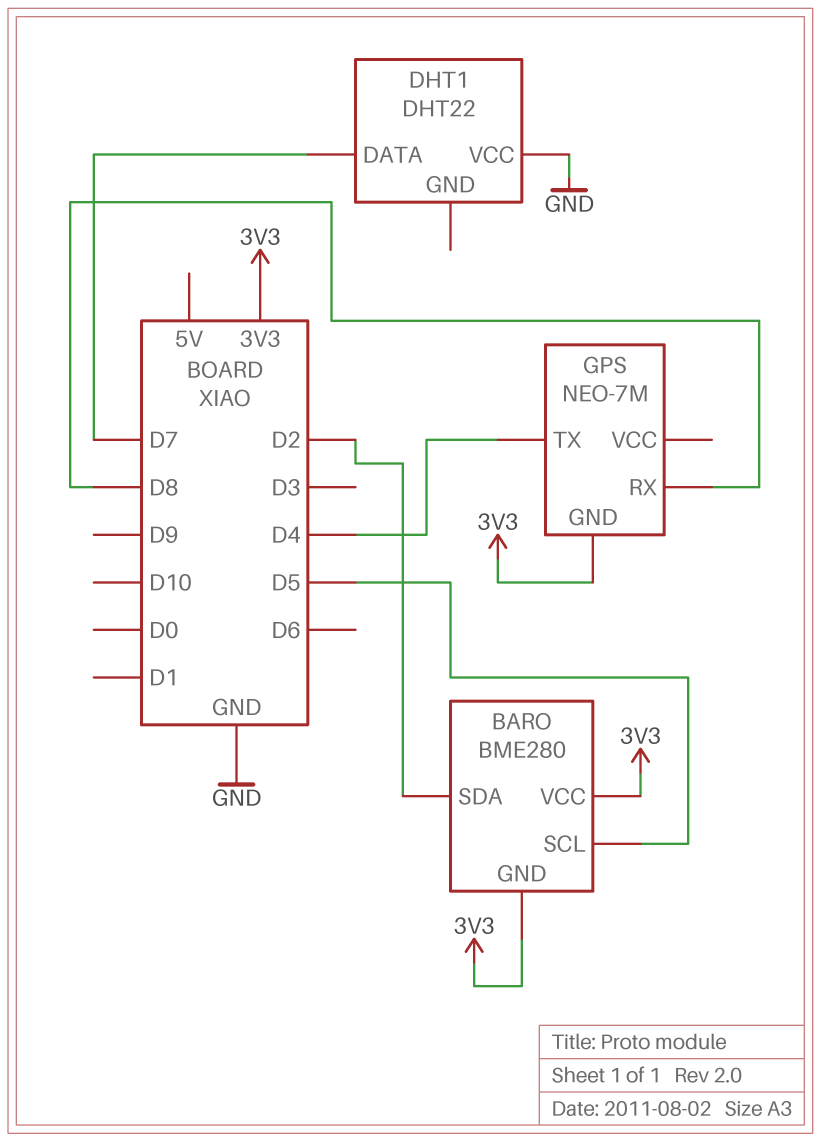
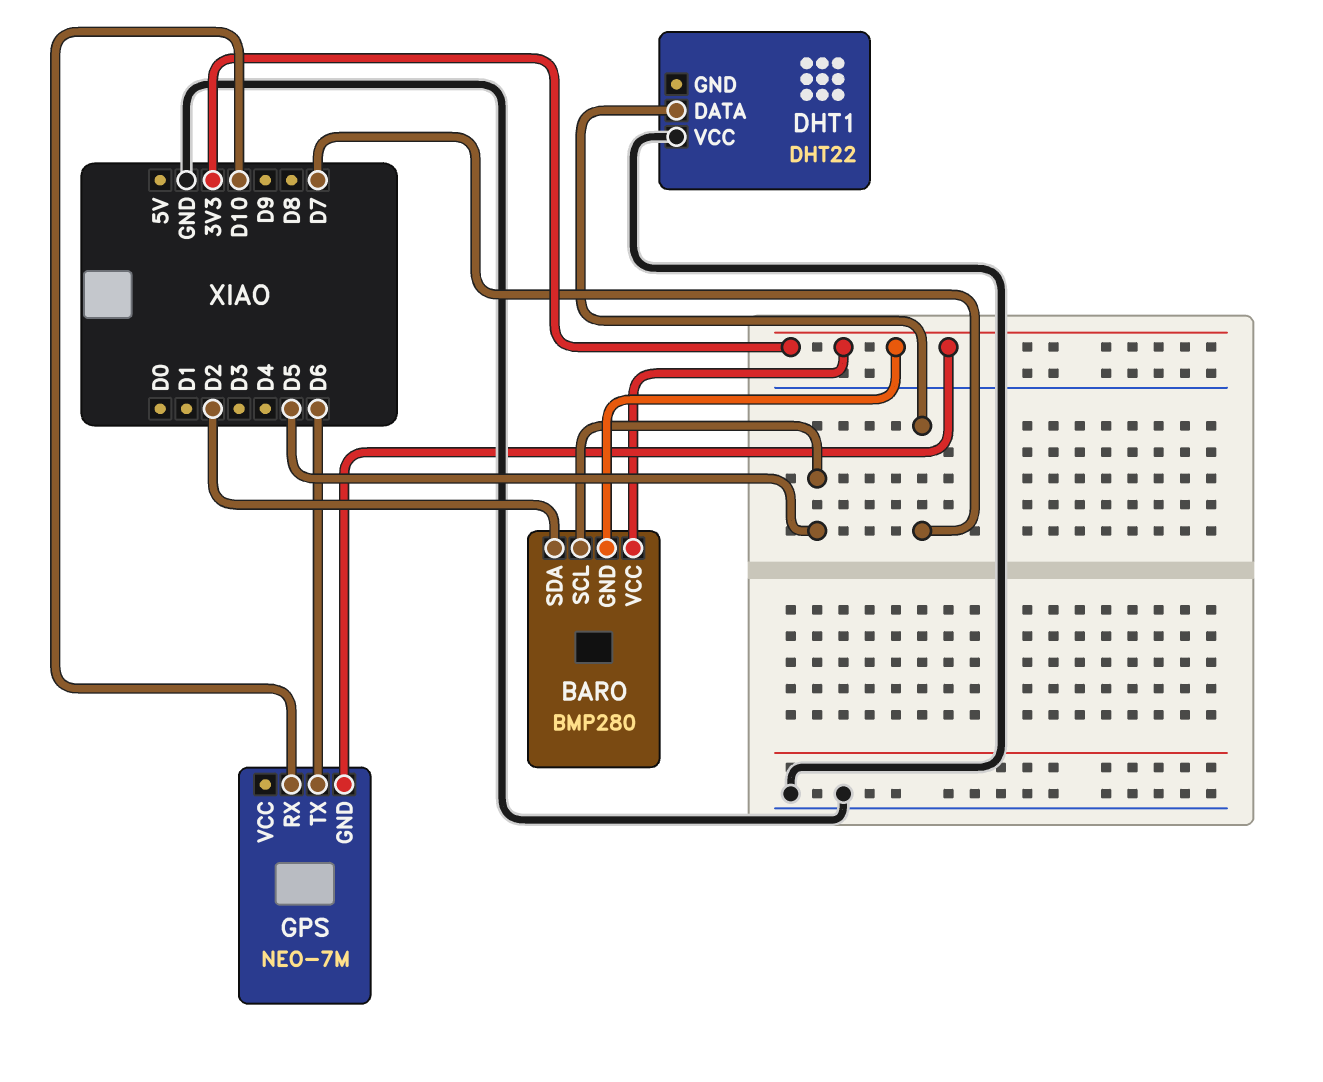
BARO: BME280 -> BMP280
GPS pin RX: D8 -> D10
GPS pin TX: D4 -> D6

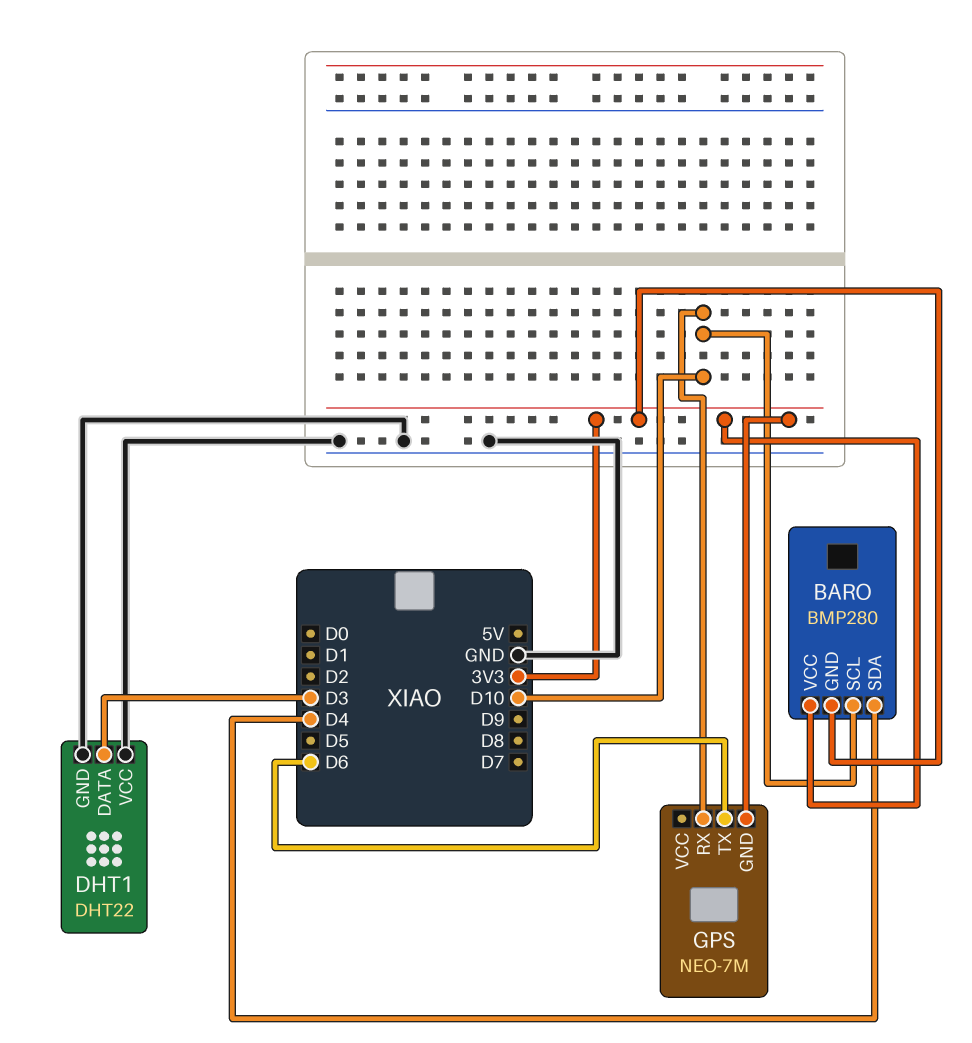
BARO pin SCL: D5 -> D10
BARO pin SDA: D2 -> D4
DHT1 pin DATA: D7 -> D3
DHT1 pin GND: none -> GND

